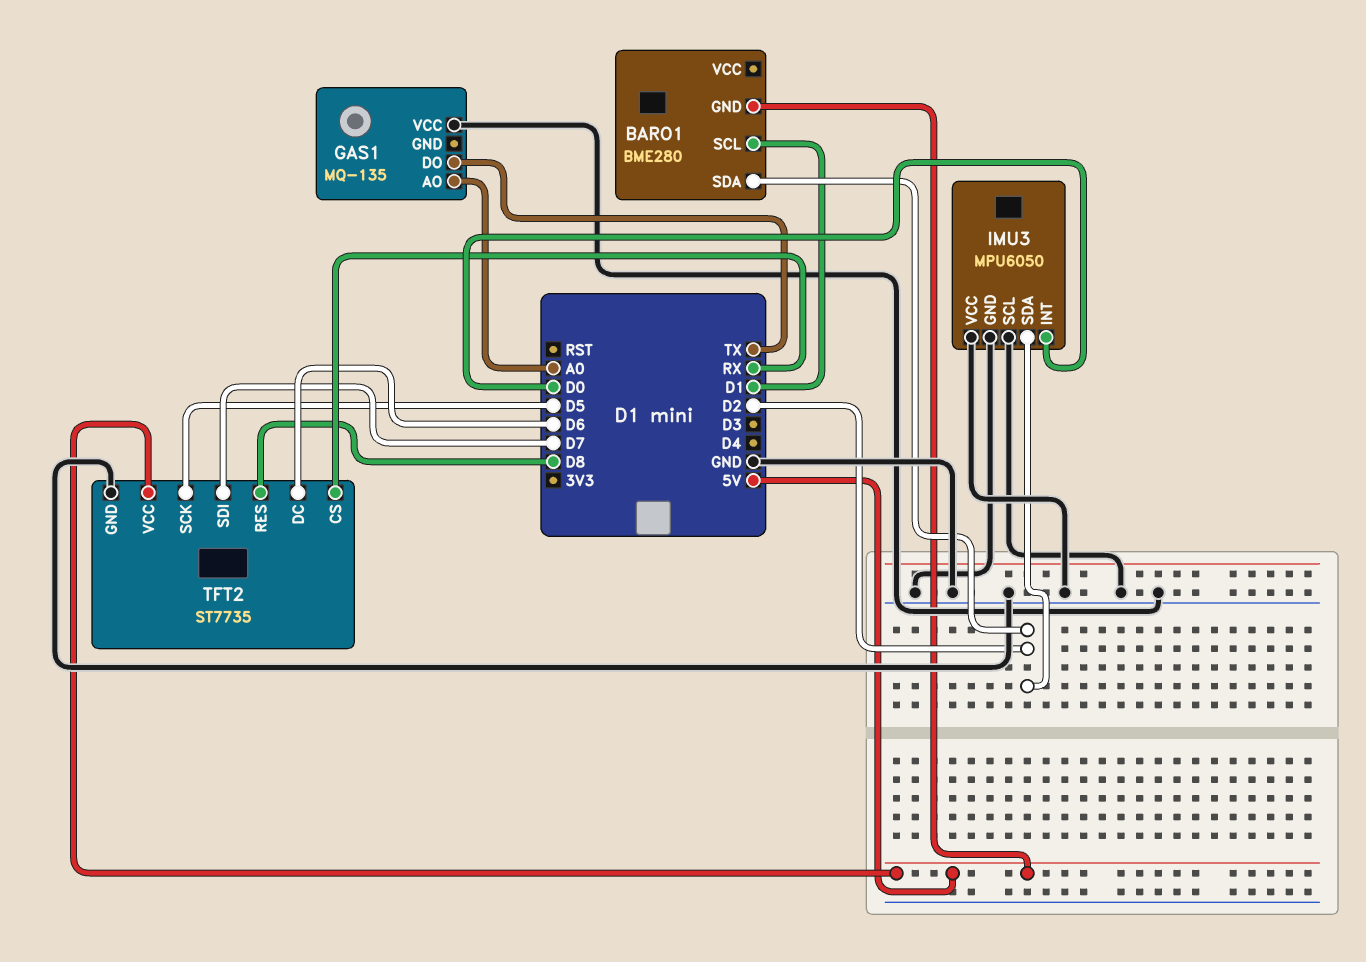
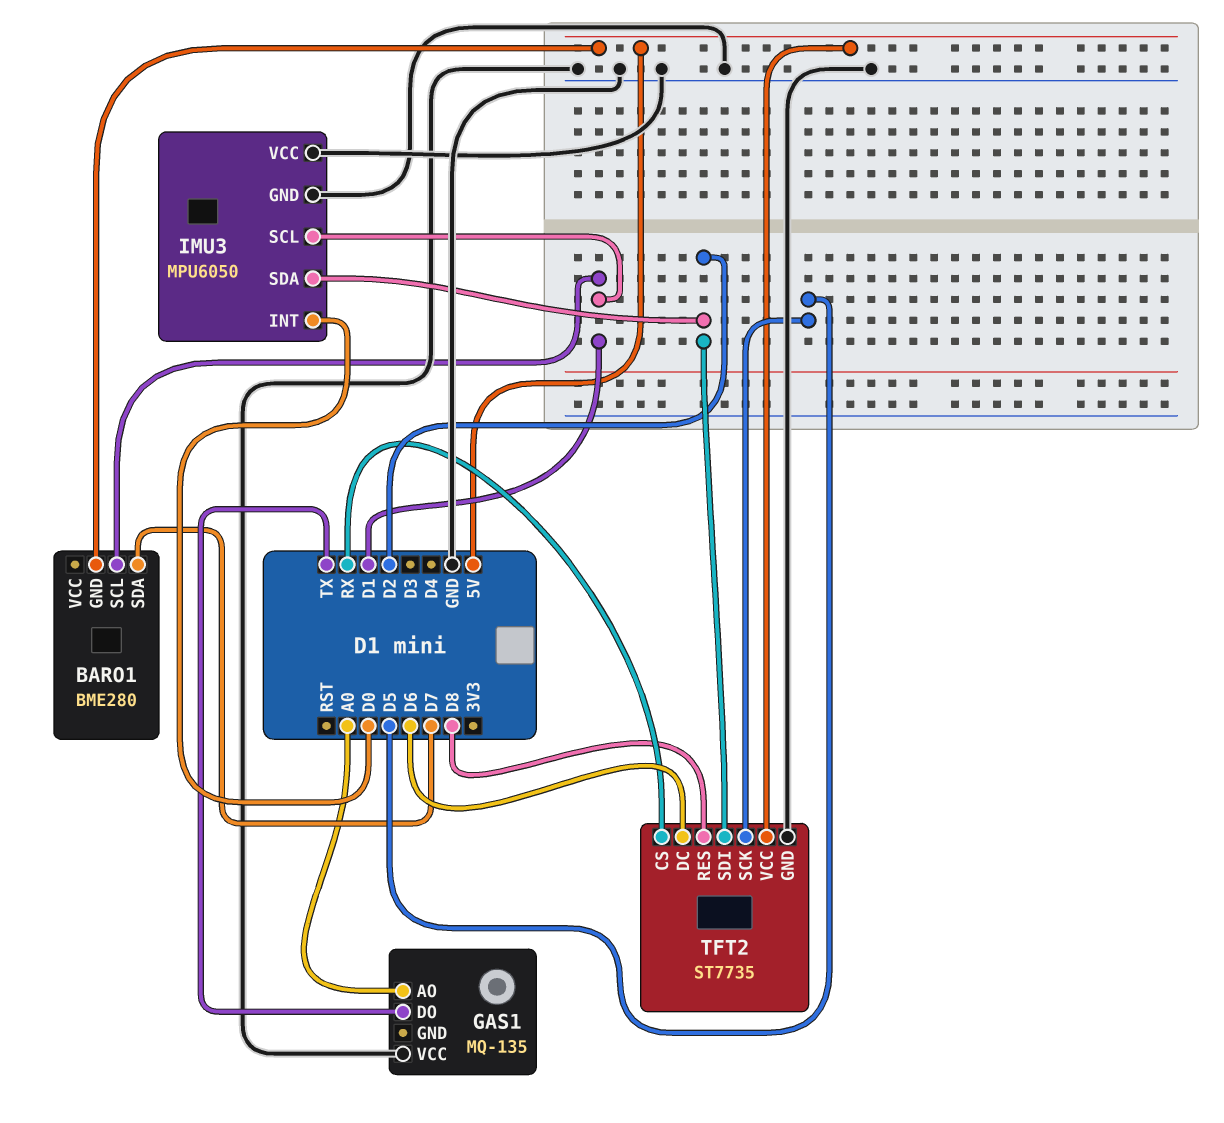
BARO1 pin SDA: D2 -> D7
IMU3 pin SCL: GND -> D1
TFT2 pin SDI: D7 -> D2

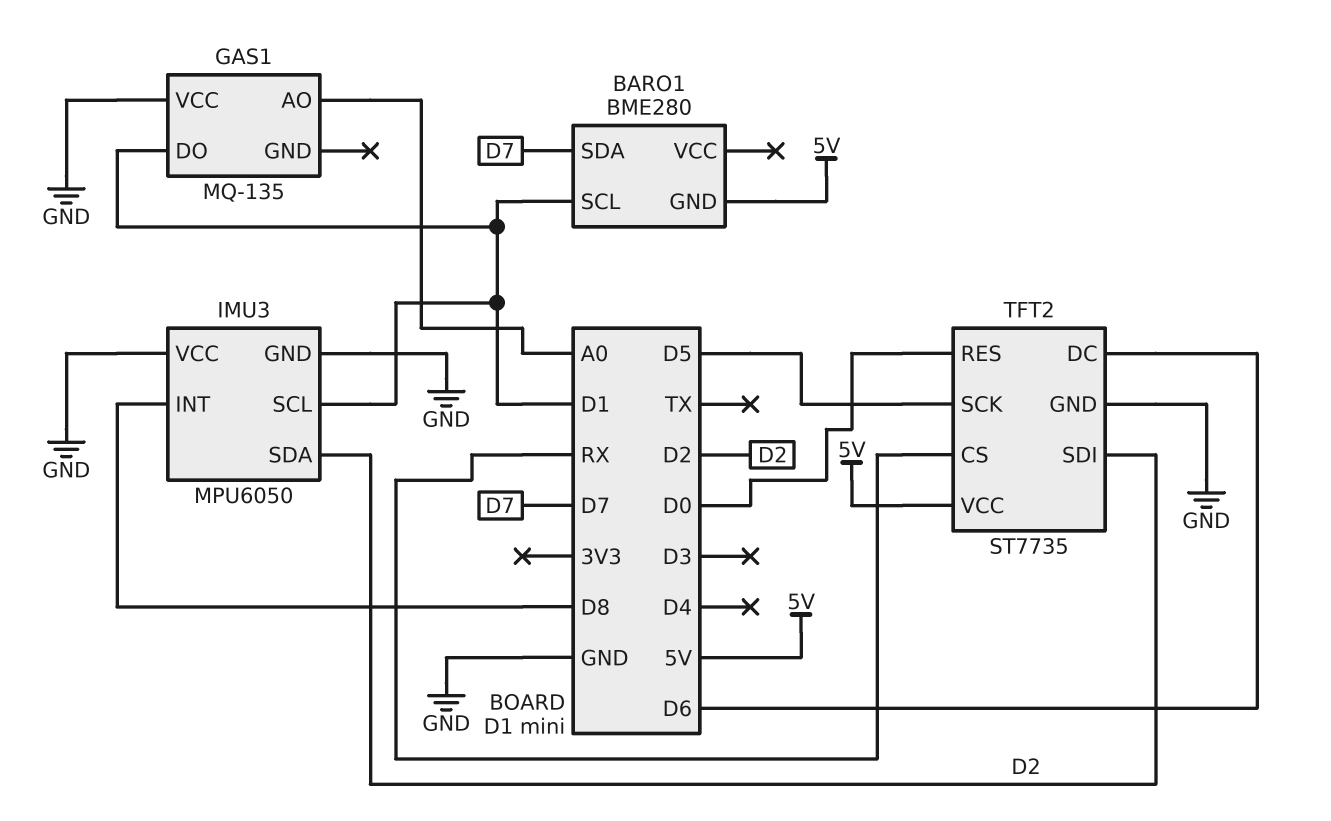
GAS1 pin DO: TX -> D1
IMU3 pin INT: D0 -> D8
TFT2 pin RES: D8 -> D0

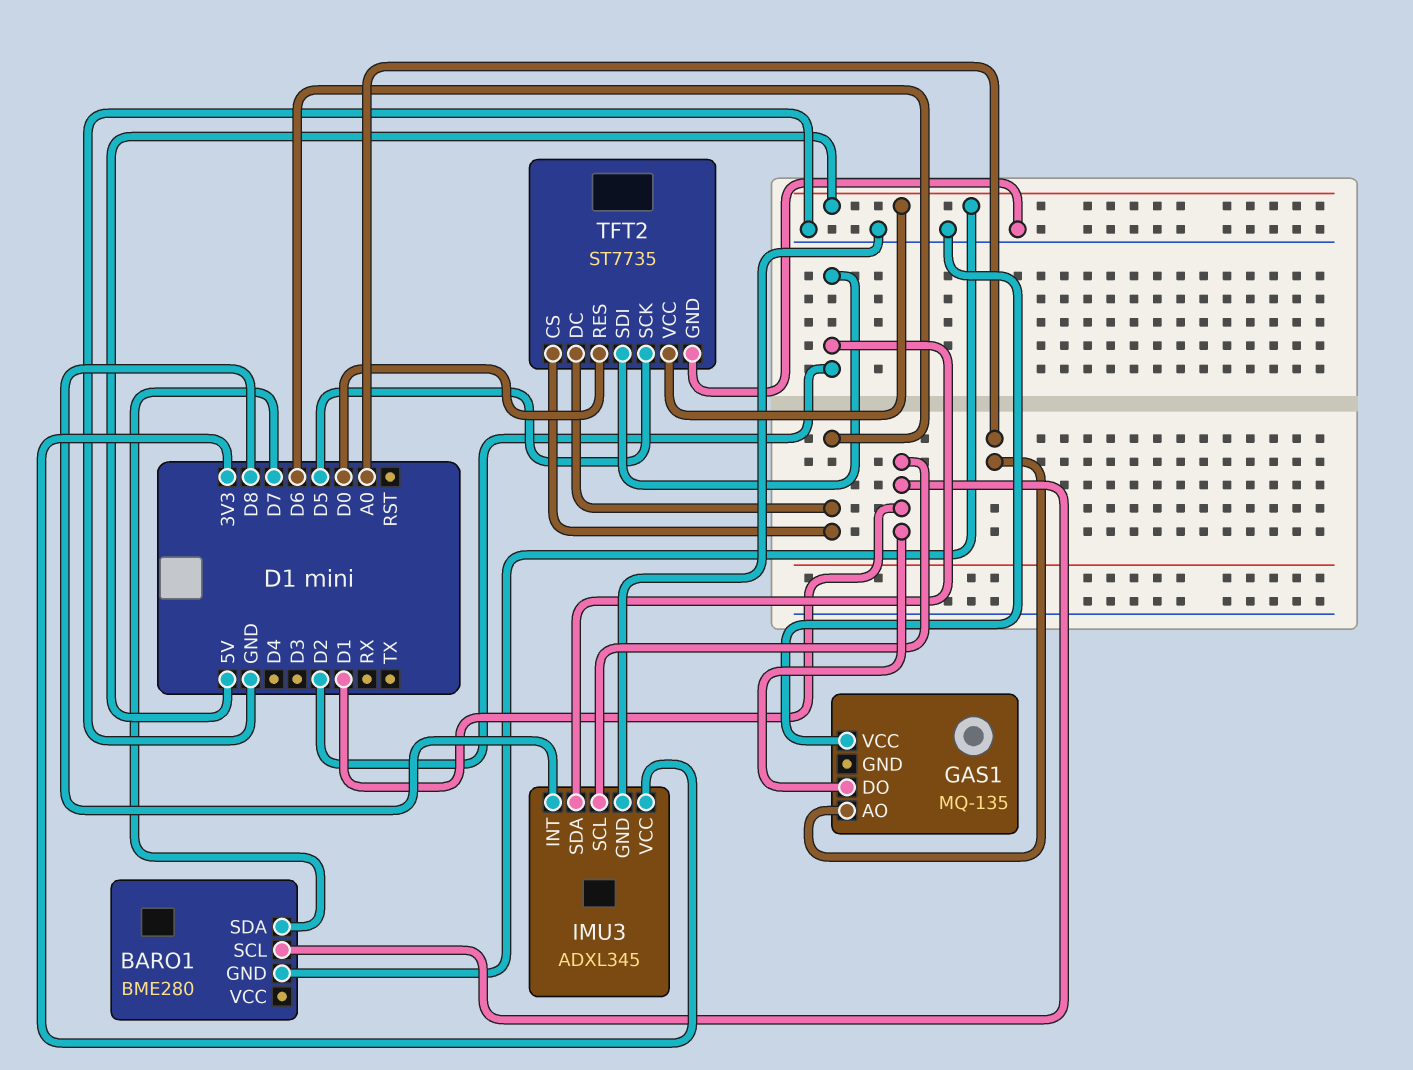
IMU3: MPU6050 -> ADXL345
IMU3 pin VCC: GND -> 3V3
TFT2 pin CS: RX -> D6

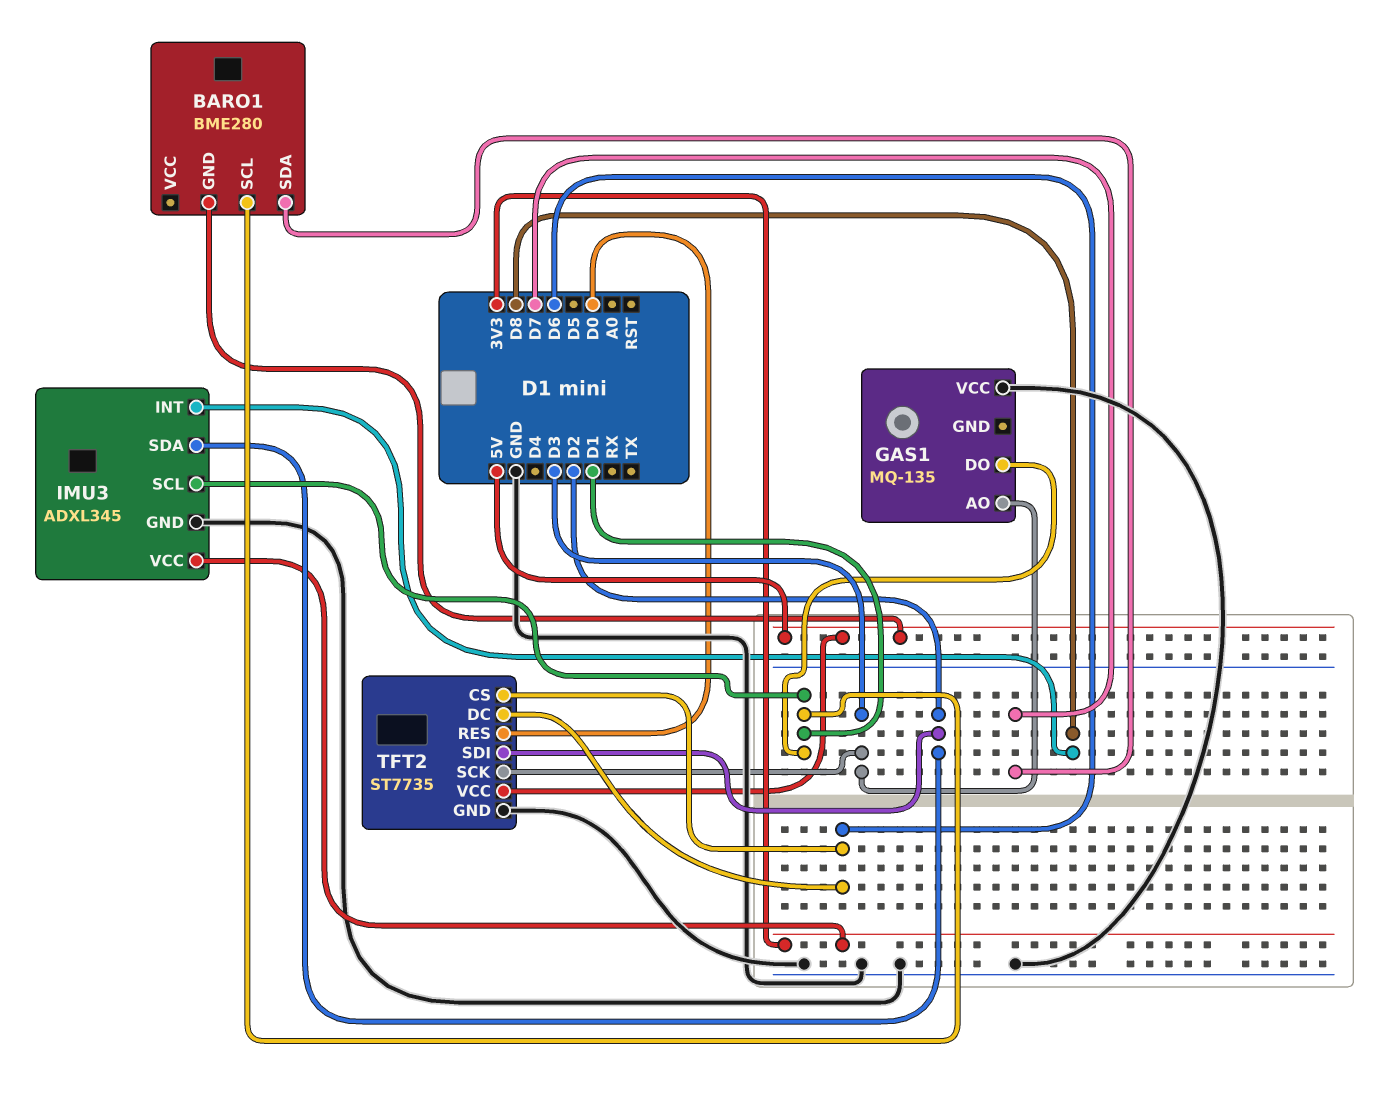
GAS1 pin AO: A0 -> D3
TFT2 pin SCK: D5 -> D3

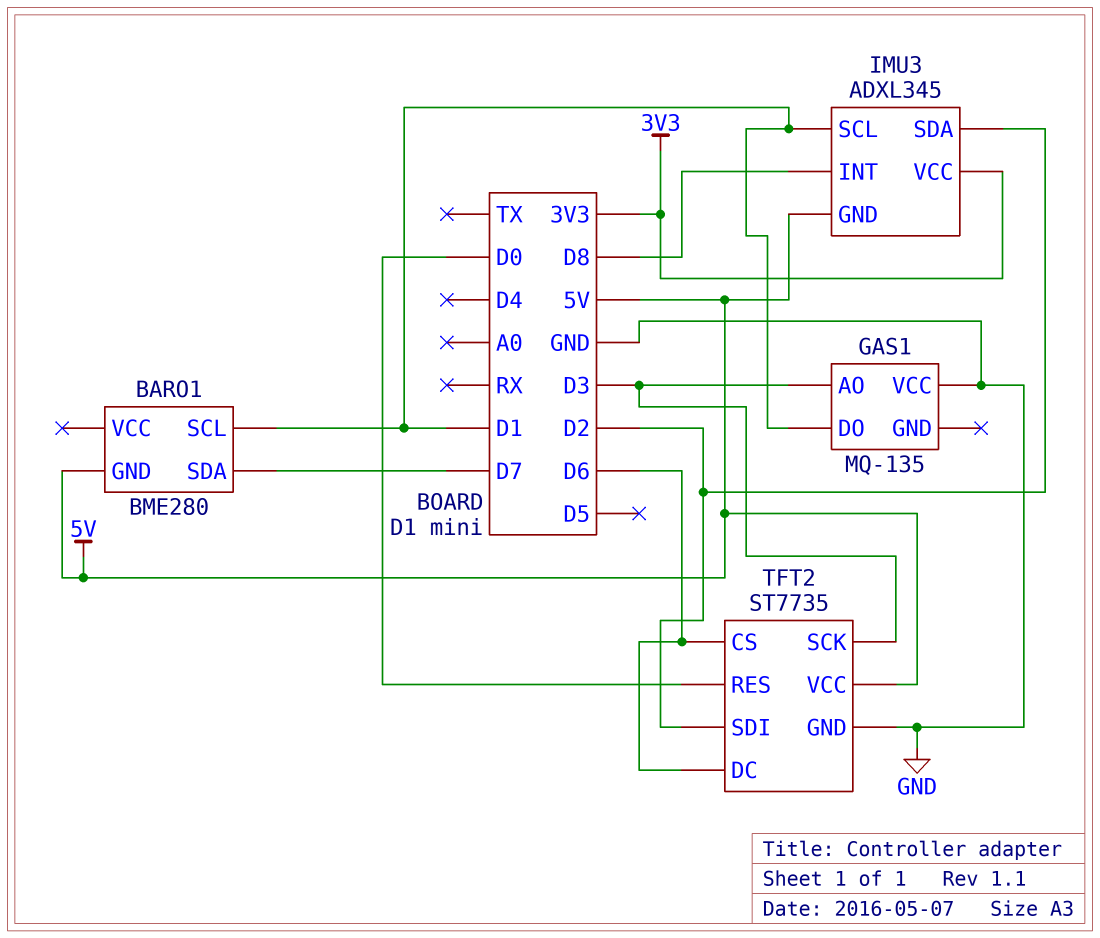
IMU3 pin GND: GND -> 5V

